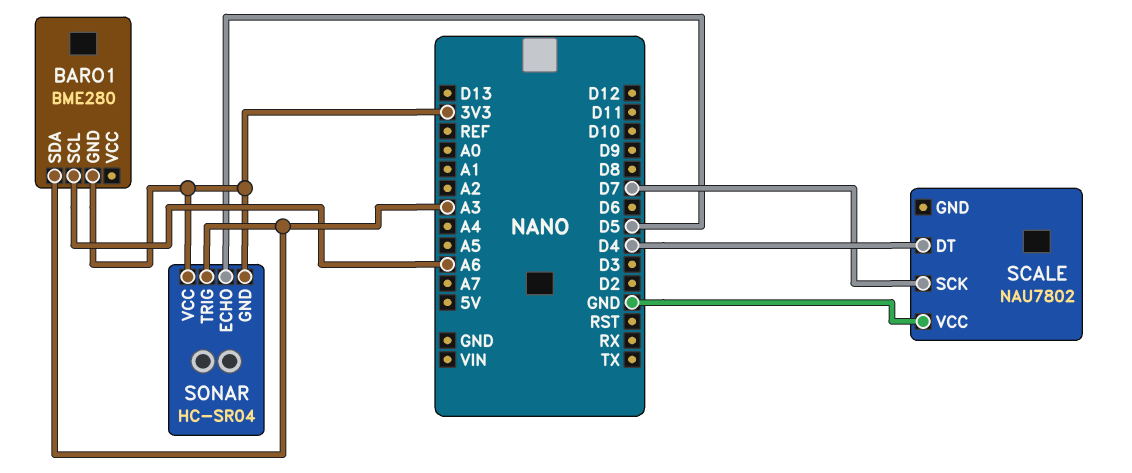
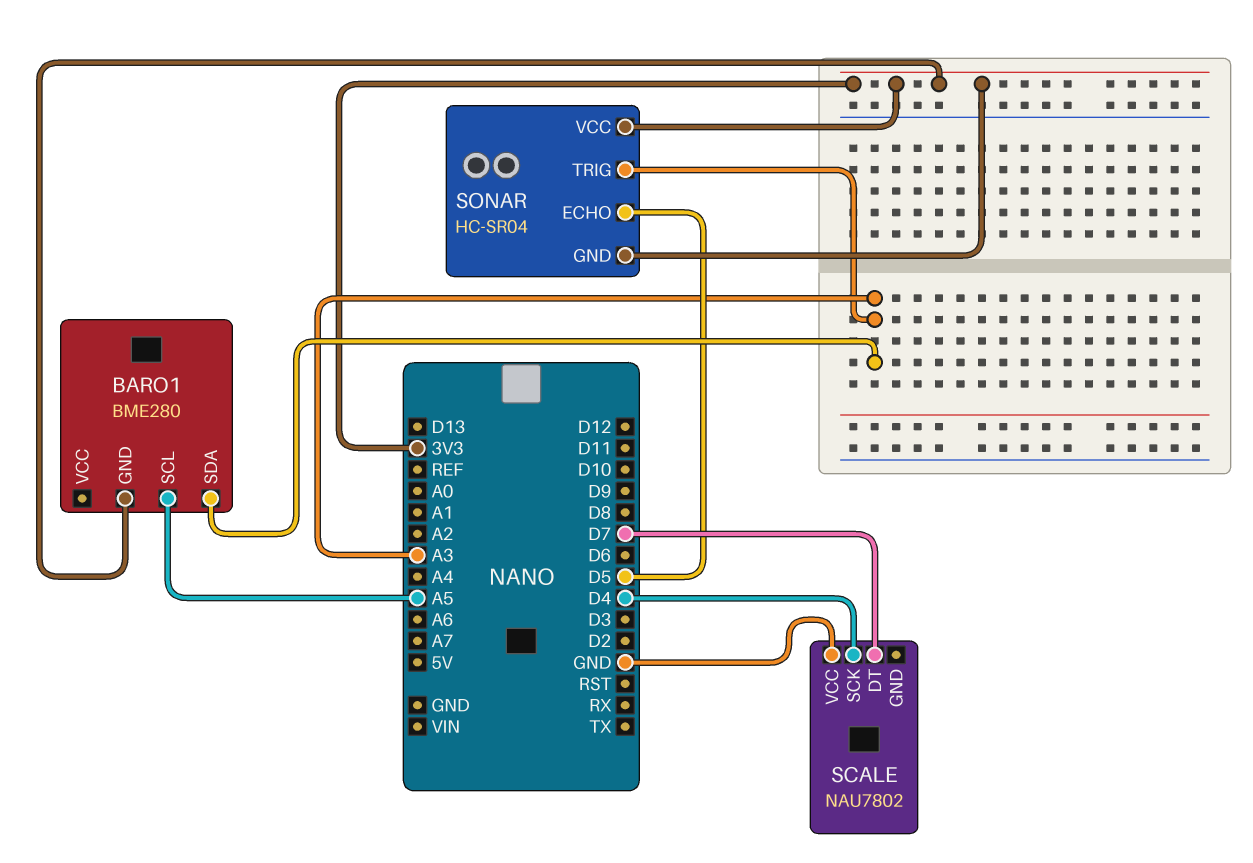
BARO1 pin SCL: A6 -> A5
SCALE pin DT: D4 -> D7
SCALE pin SCK: D7 -> D4

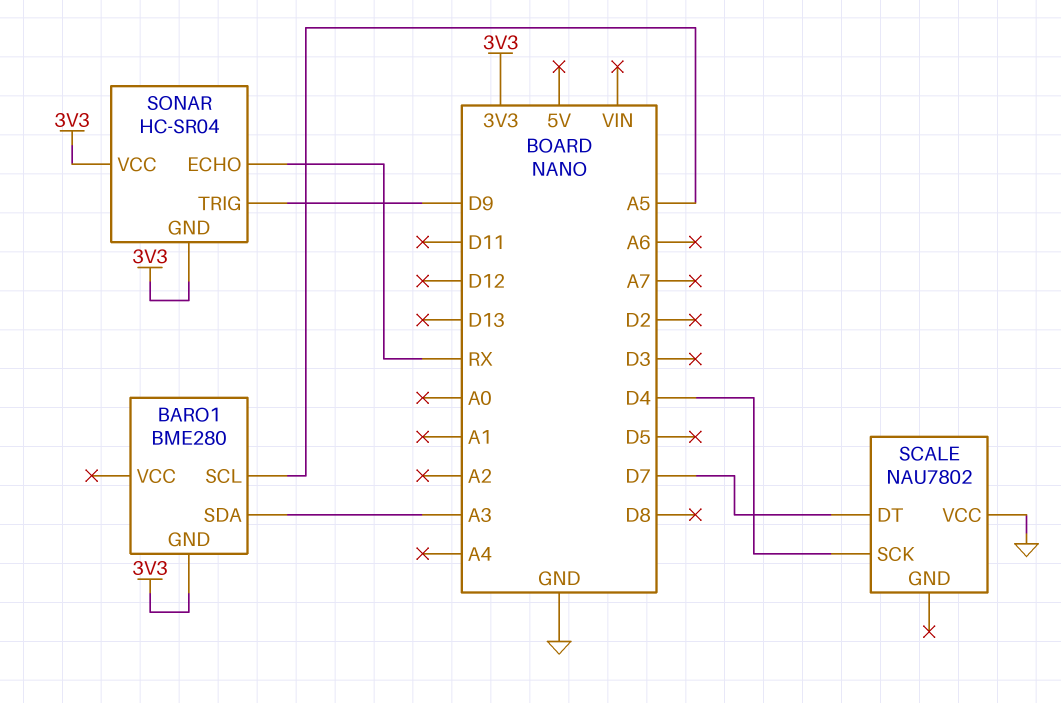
SONAR pin ECHO: D5 -> RX
SONAR pin TRIG: A3 -> D9

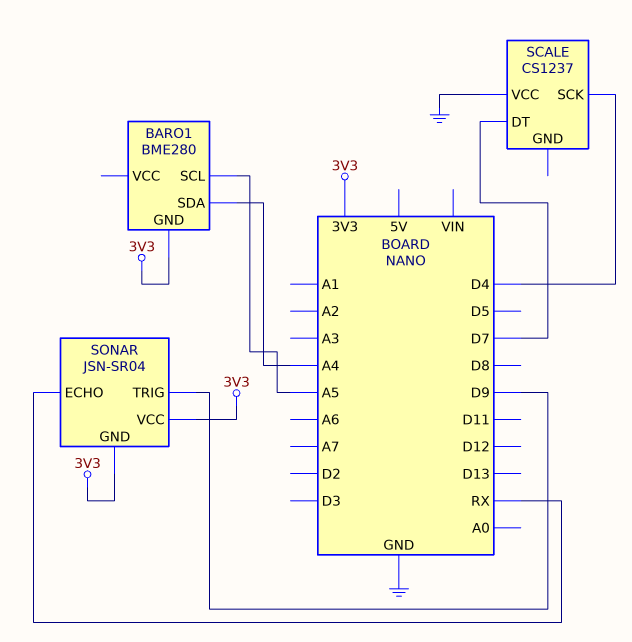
BARO1 pin SDA: A3 -> A4
SCALE: NAU7802 -> CS1237
SONAR: HC-SR04 -> JSN-SR04

